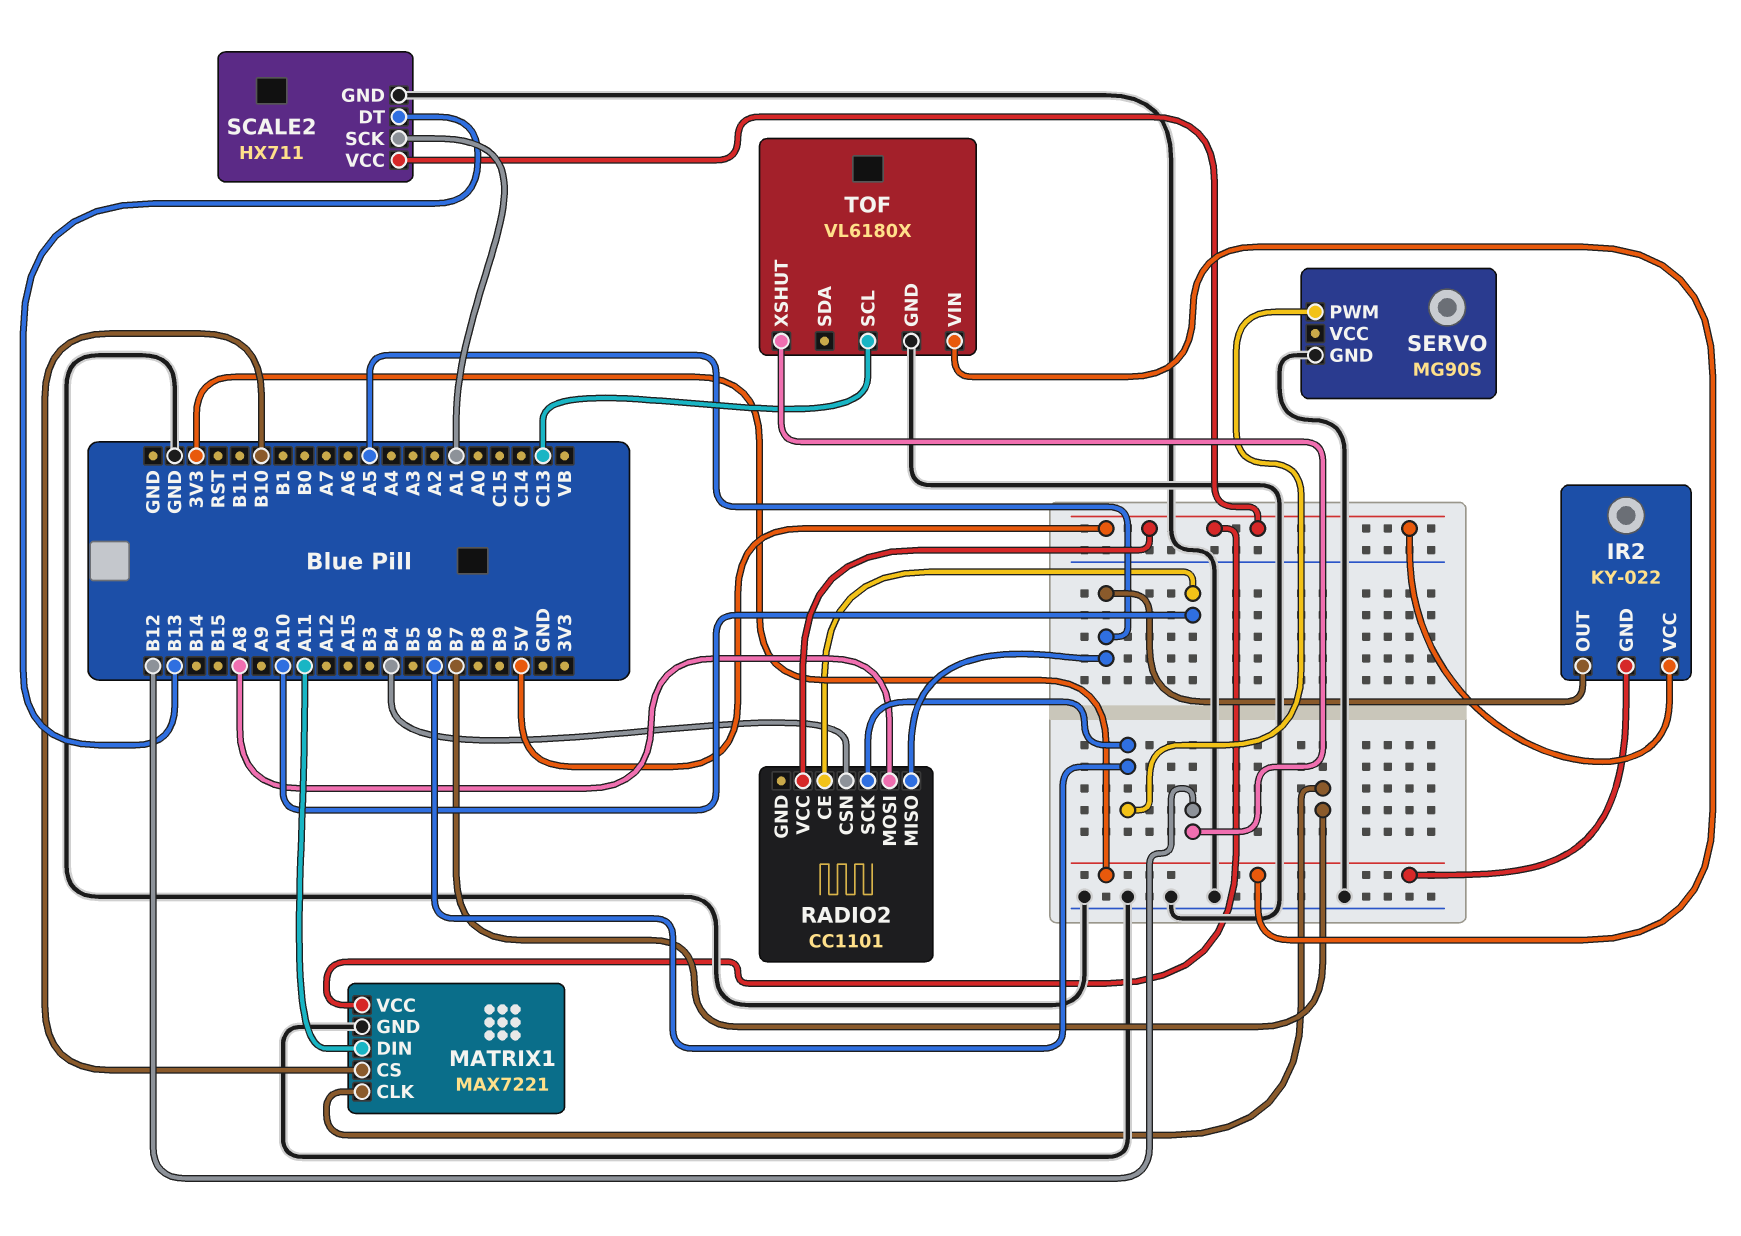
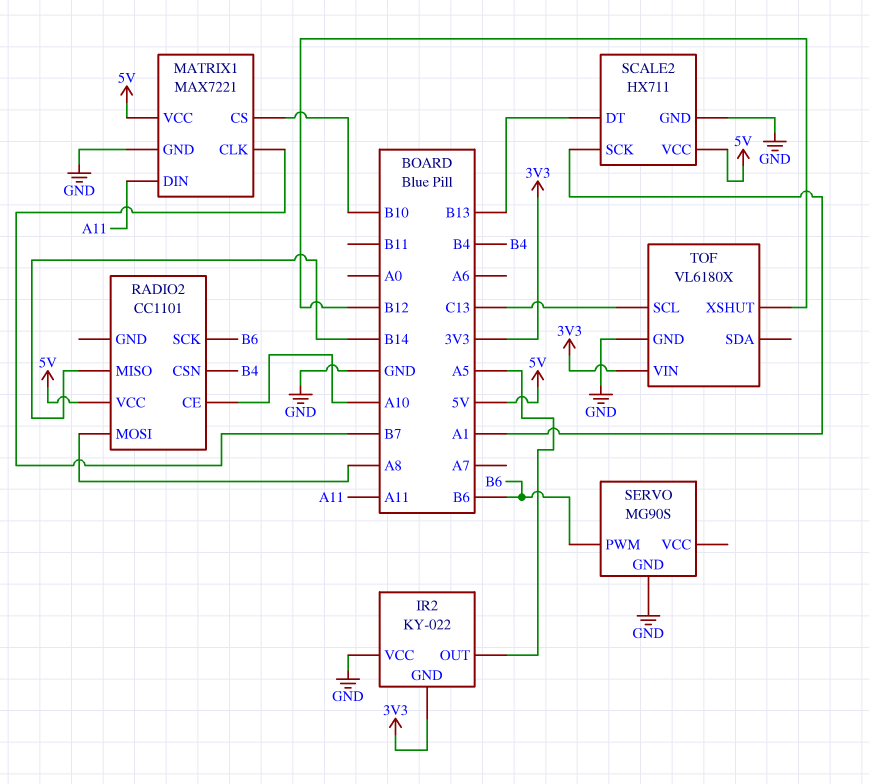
IR2 pin VCC: 5V -> GND
RADIO2 pin MISO: A5 -> B14

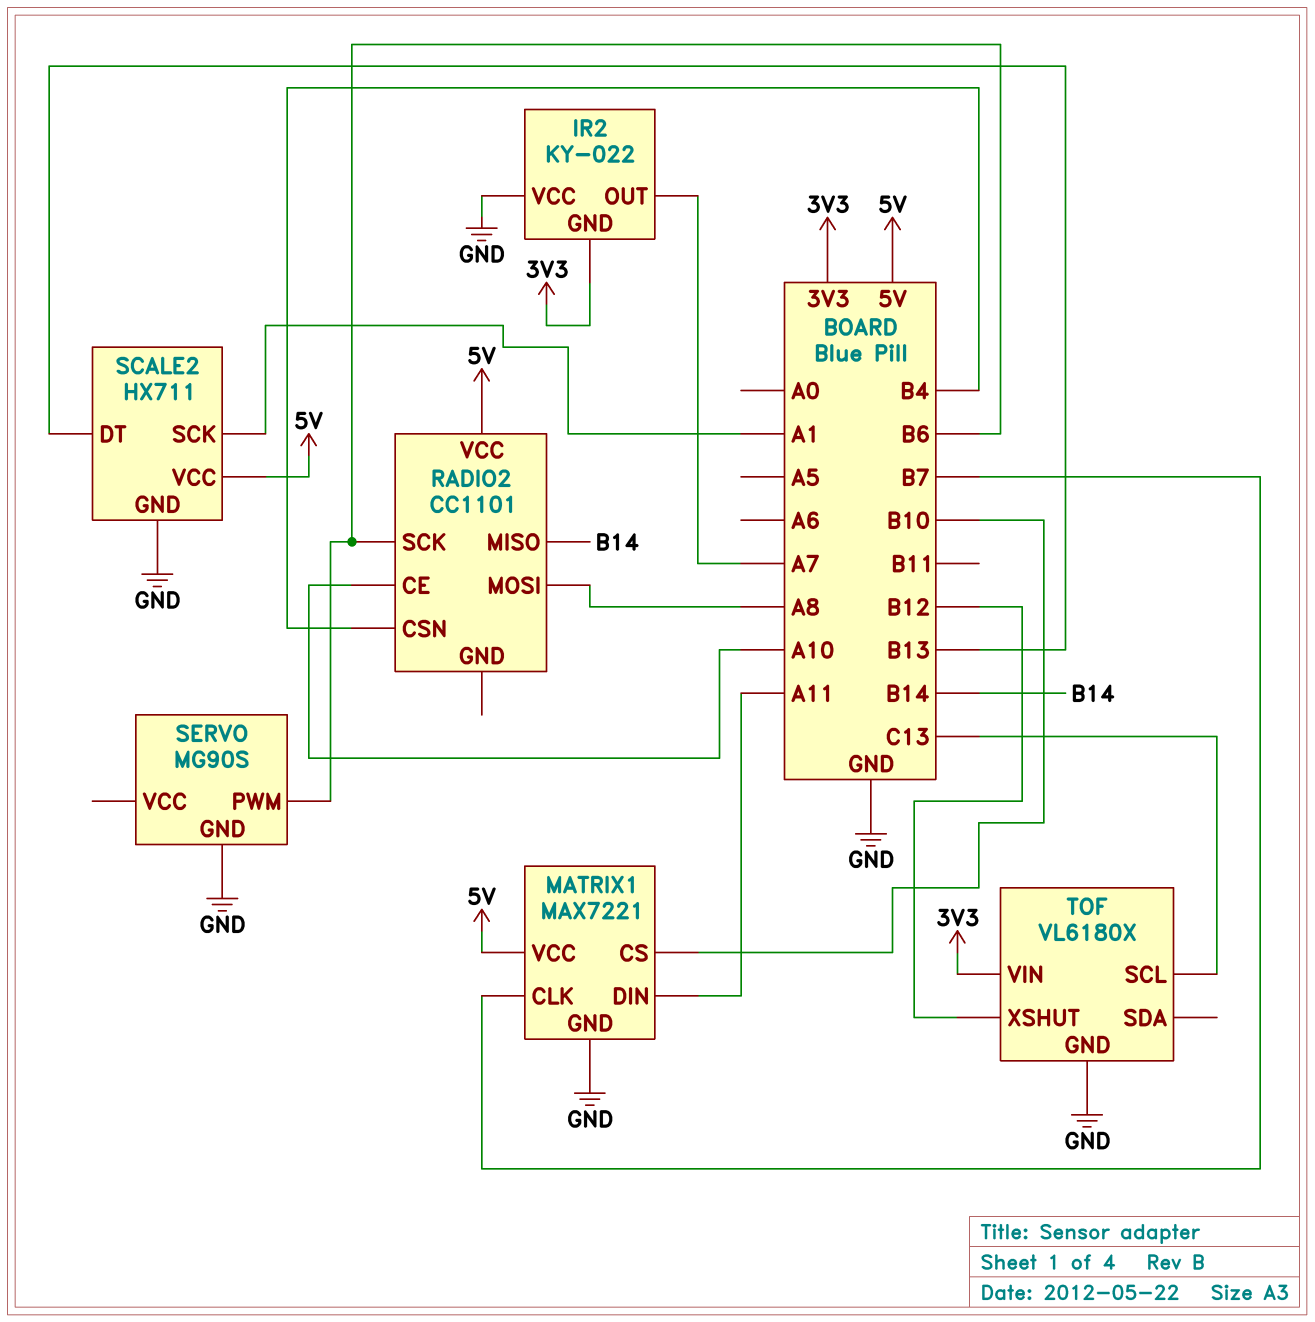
IR2 pin OUT: A5 -> A7

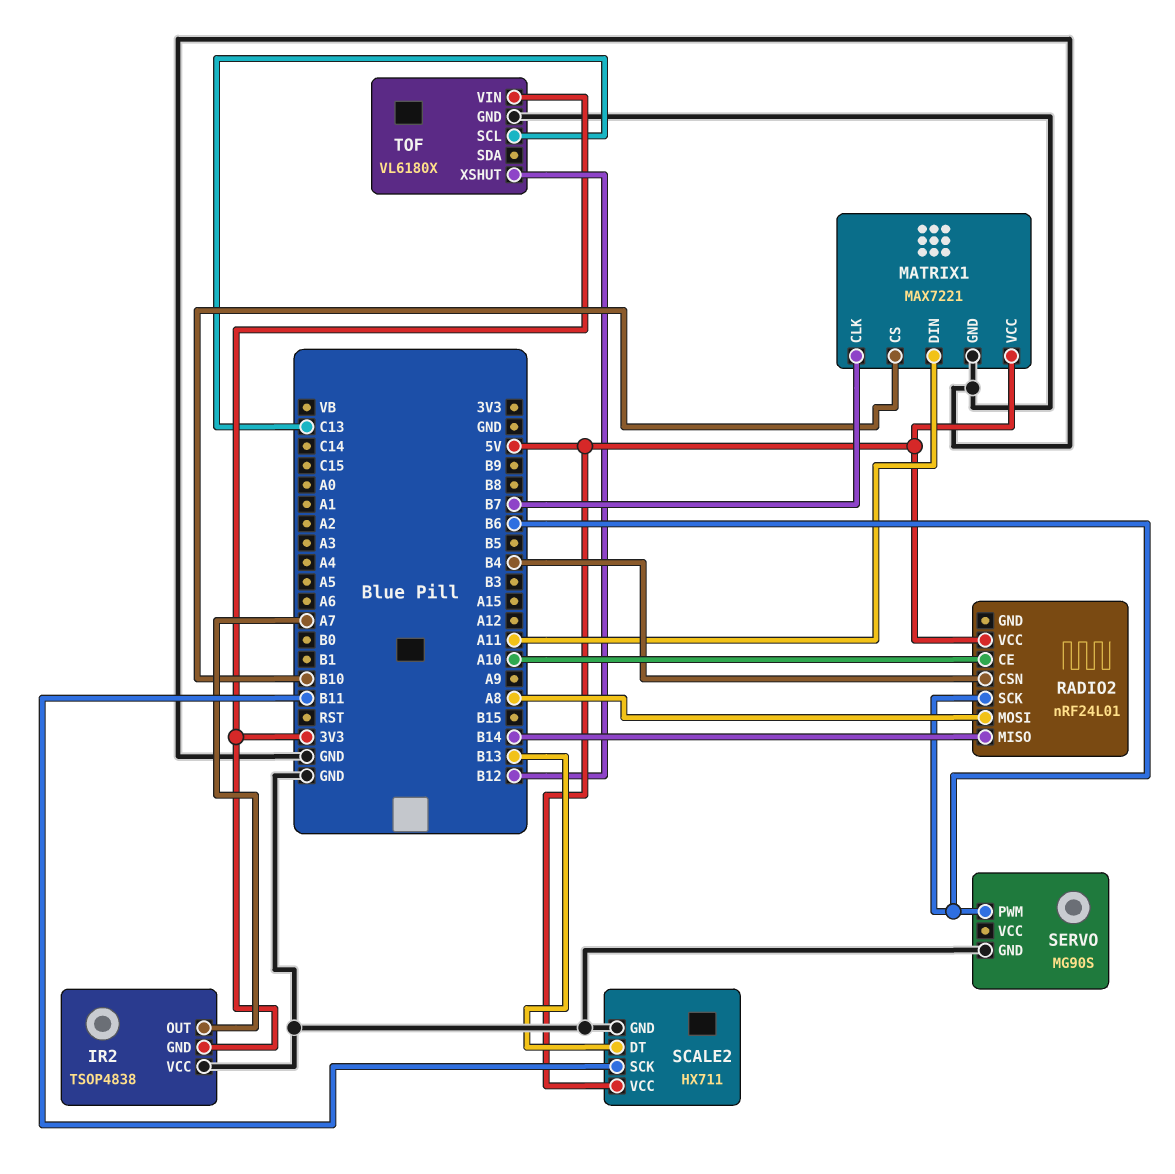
IR2: KY-022 -> TSOP4838
RADIO2: CC1101 -> nRF24L01
SCALE2 pin SCK: A1 -> B11

